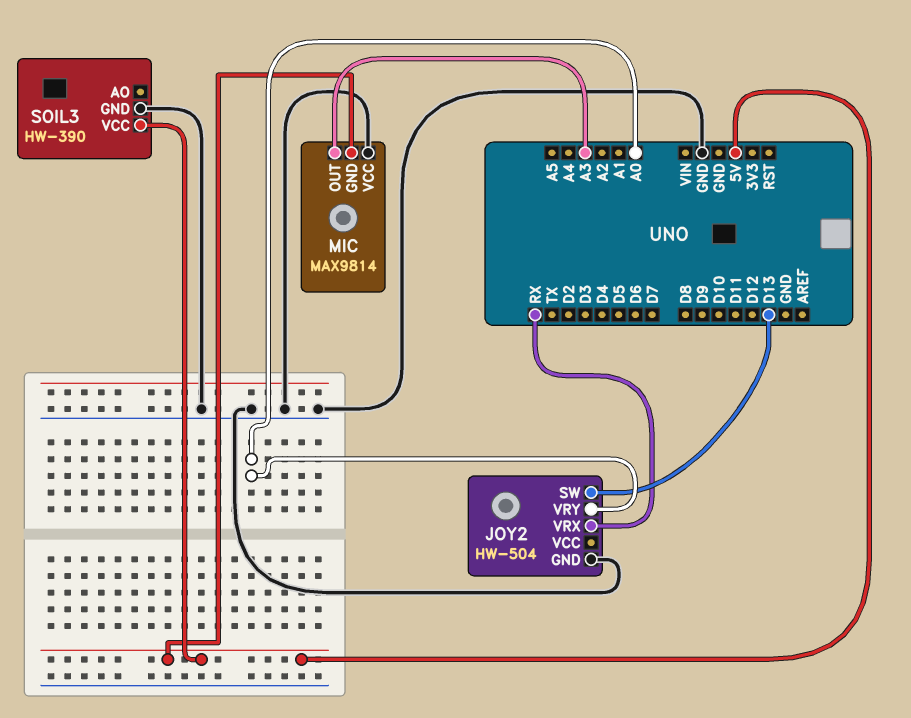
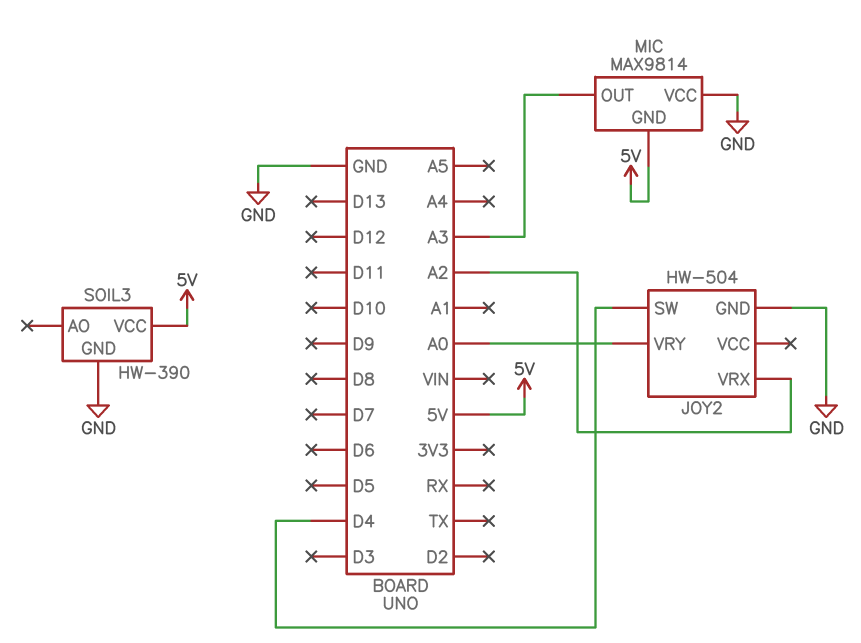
JOY2 pin SW: D13 -> D4
JOY2 pin VRX: RX -> A2

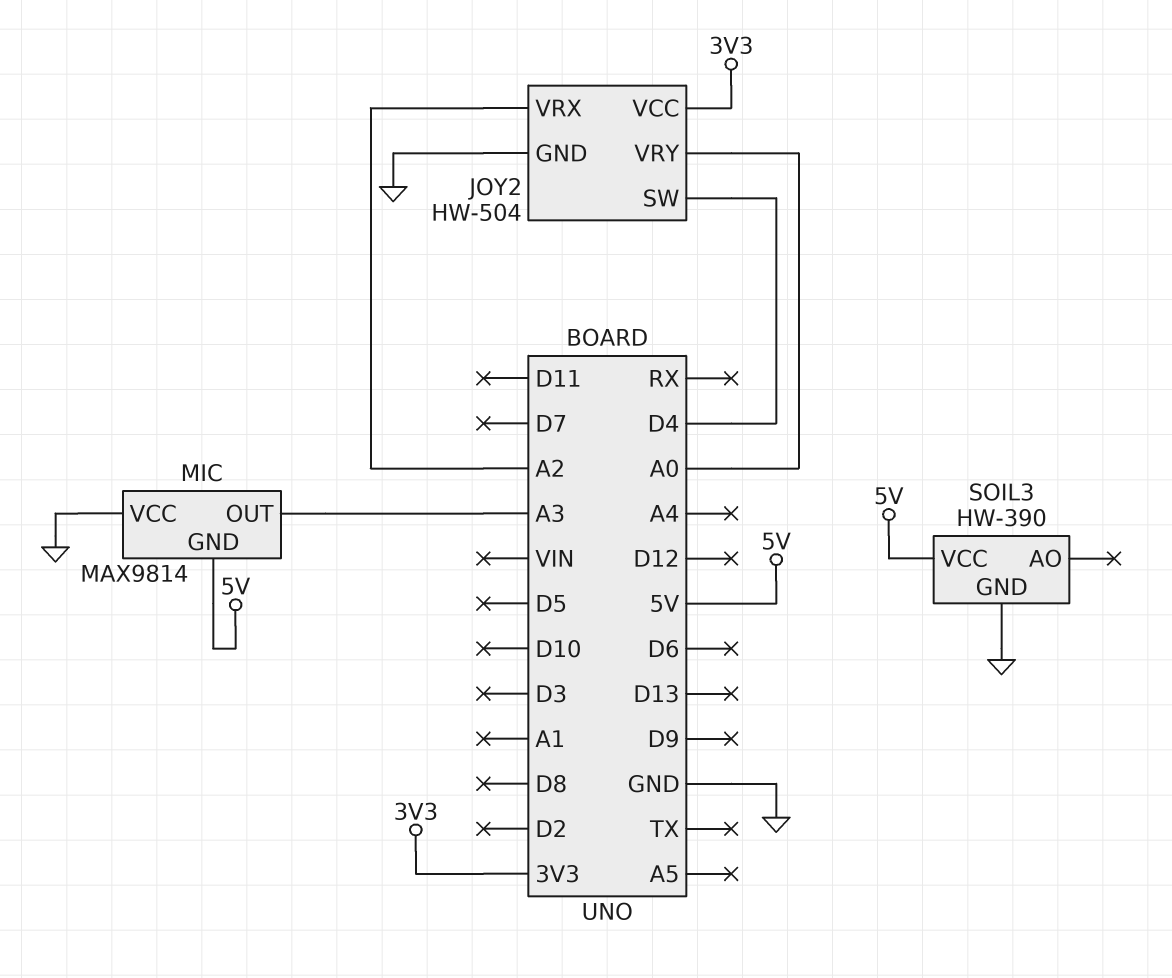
JOY2 pin VCC: none -> 3V3

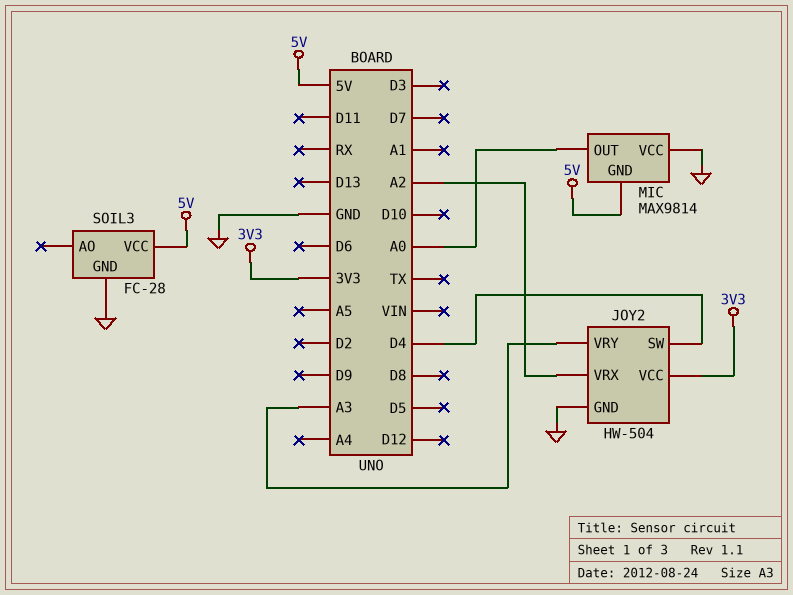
JOY2 pin VRY: A0 -> A3
MIC pin OUT: A3 -> A0
SOIL3: HW-390 -> FC-28

